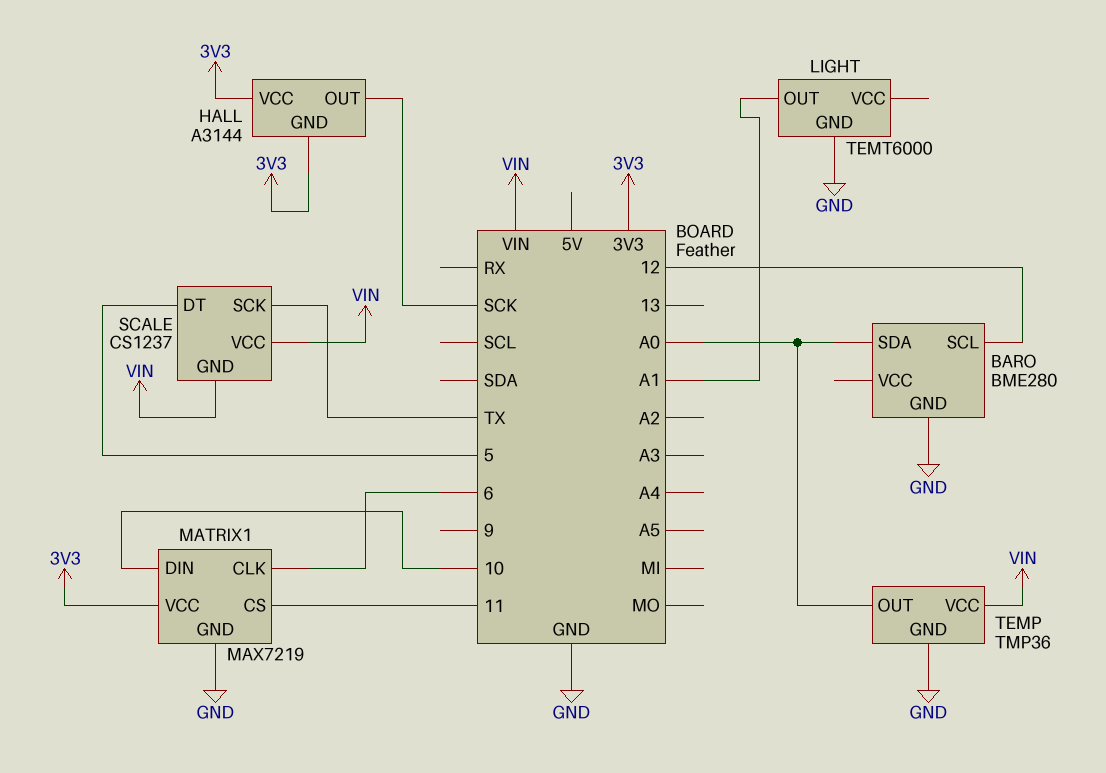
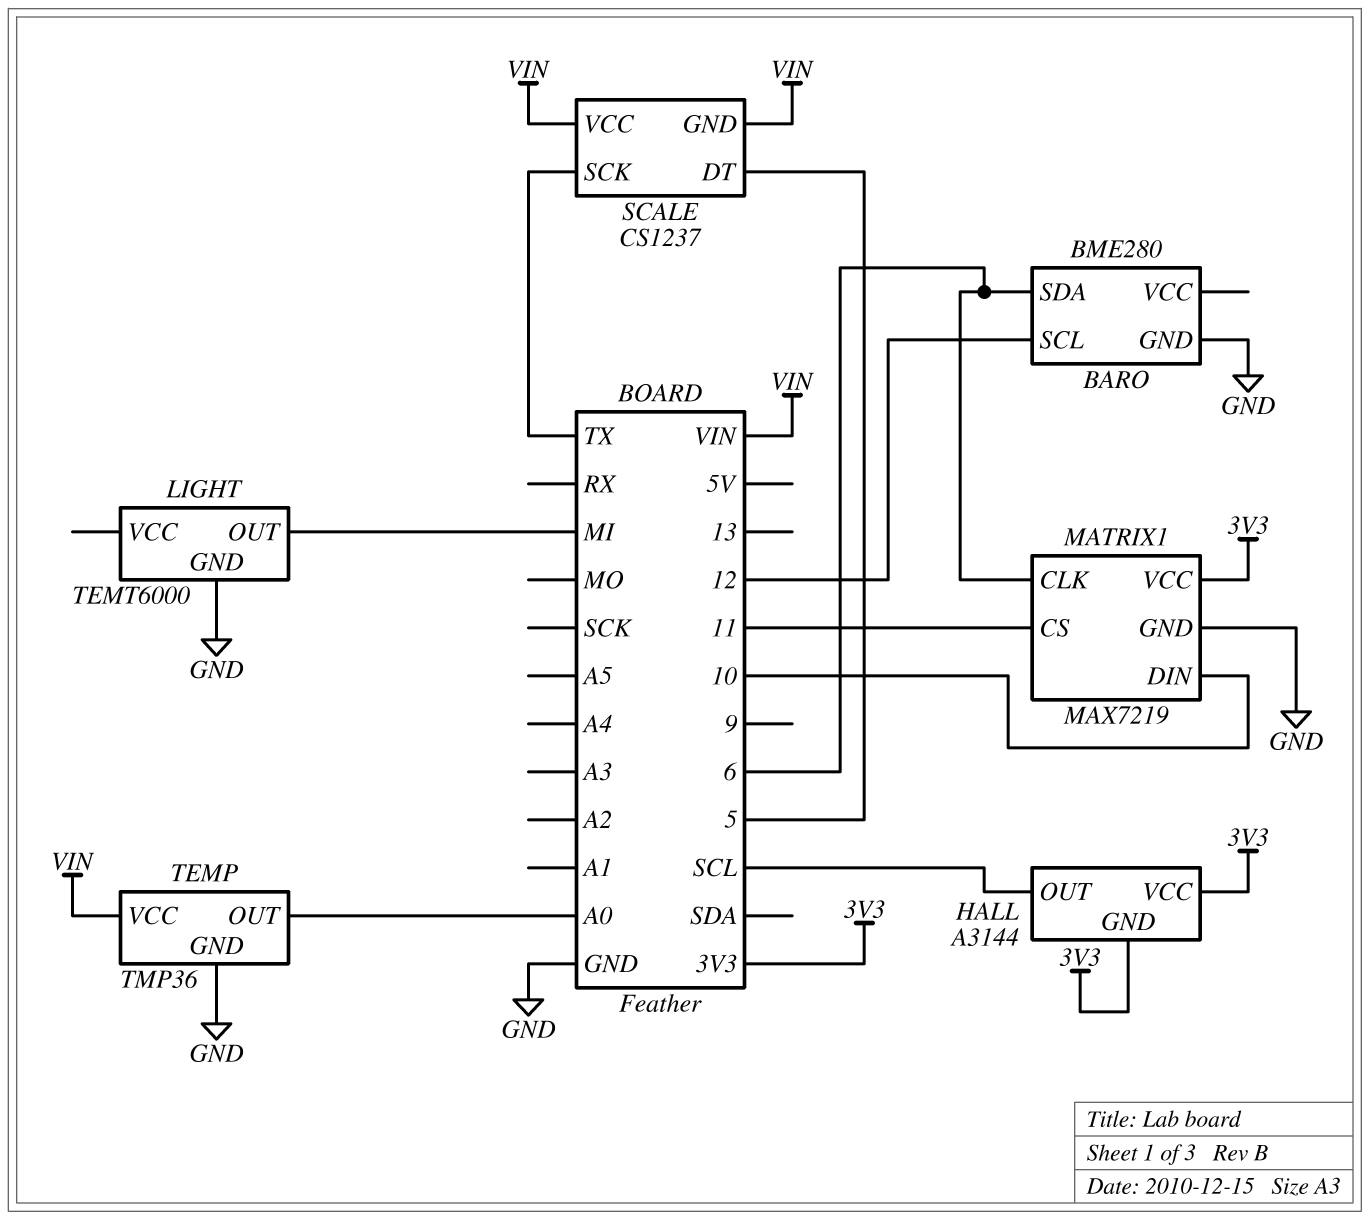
BARO pin SDA: A0 -> 6
HALL pin OUT: SCK -> SCL
LIGHT pin OUT: A1 -> MI

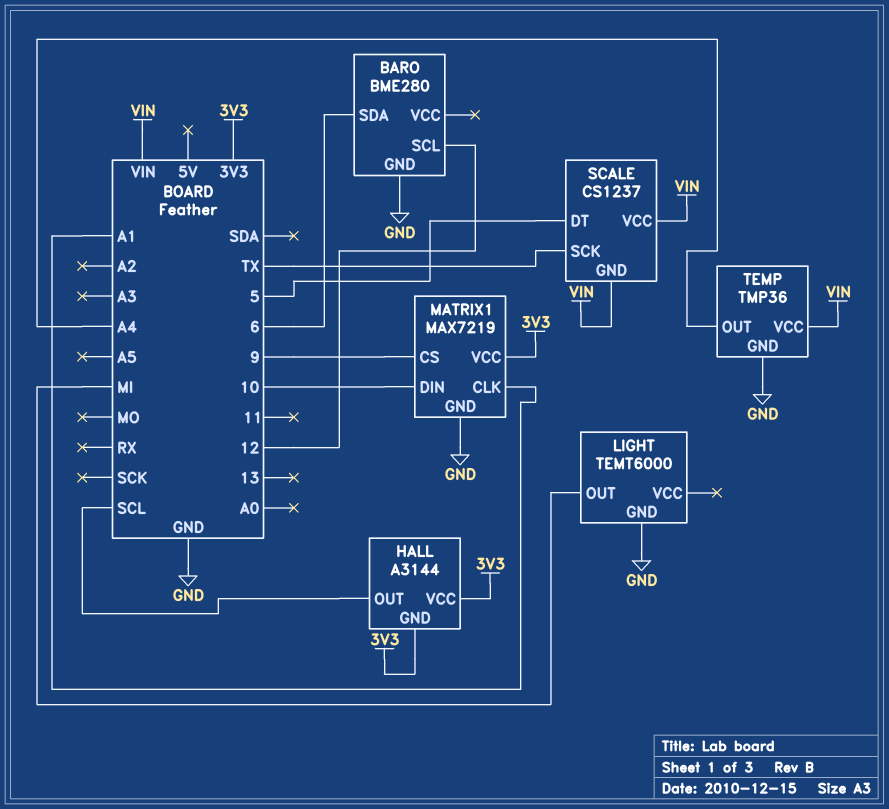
MATRIX1 pin CLK: 6 -> A1
MATRIX1 pin CS: 11 -> 9
TEMP pin OUT: A0 -> A4

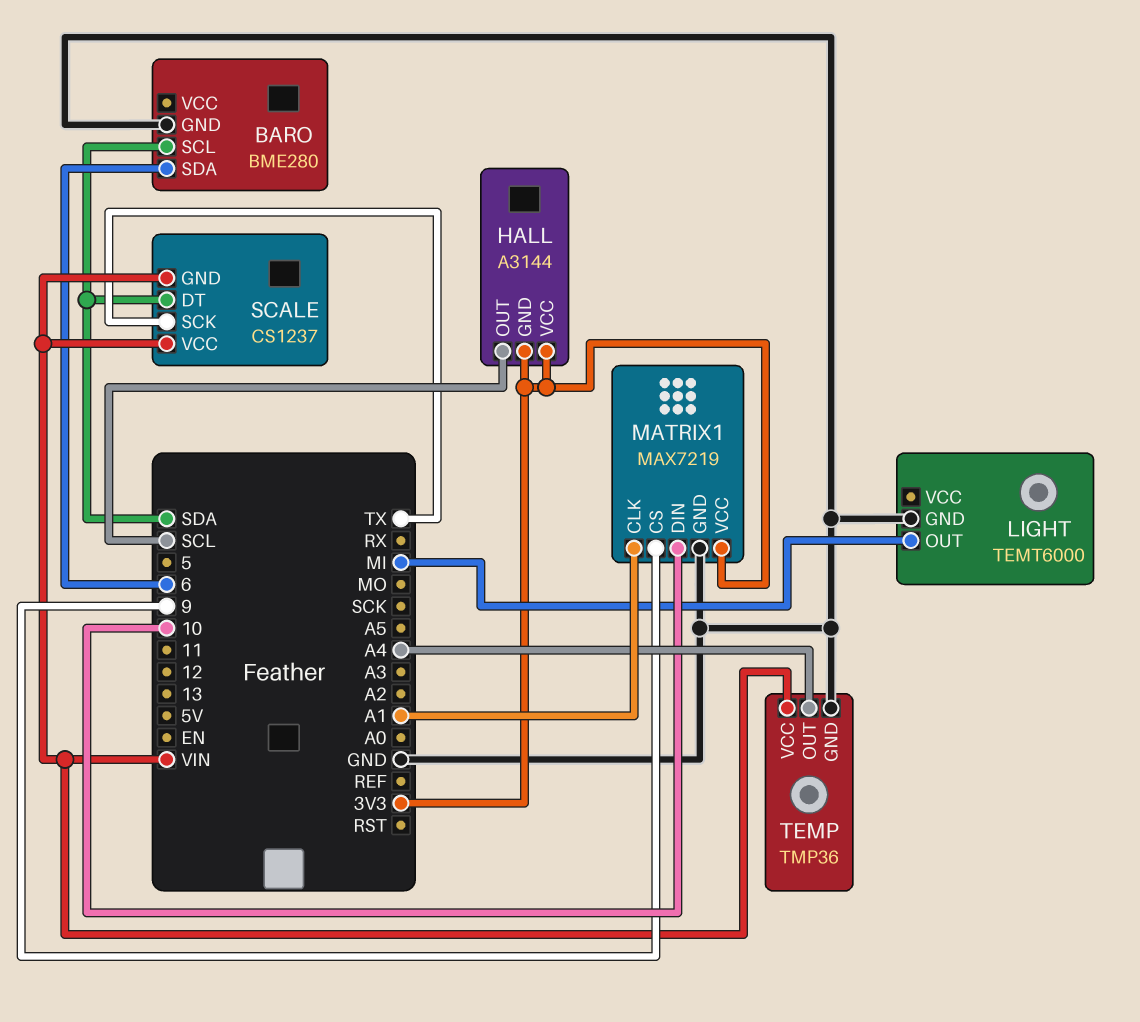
BARO pin SCL: 12 -> SDA
SCALE pin DT: 5 -> SDA

